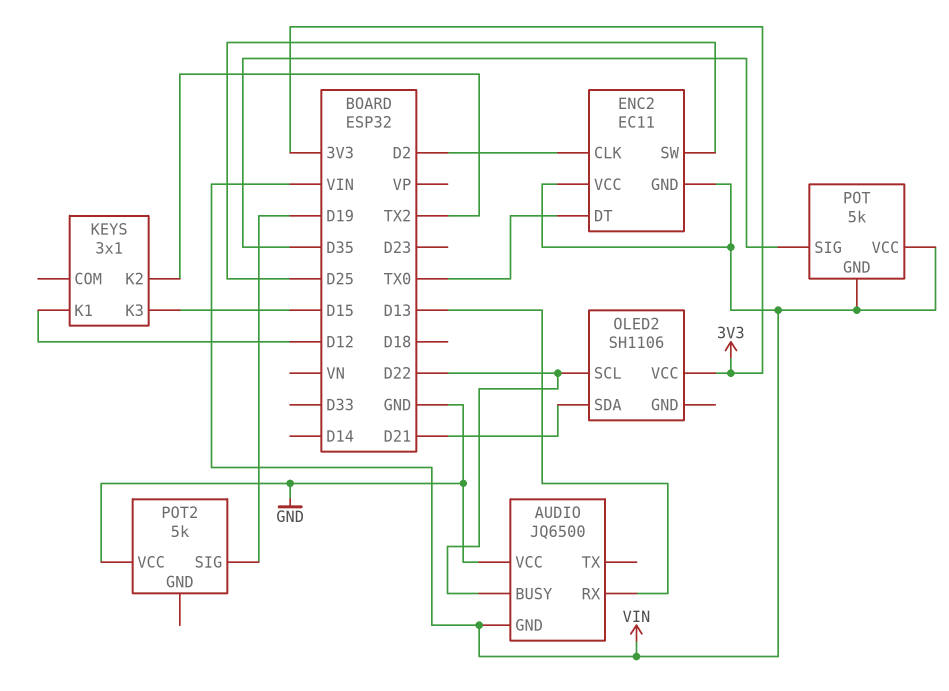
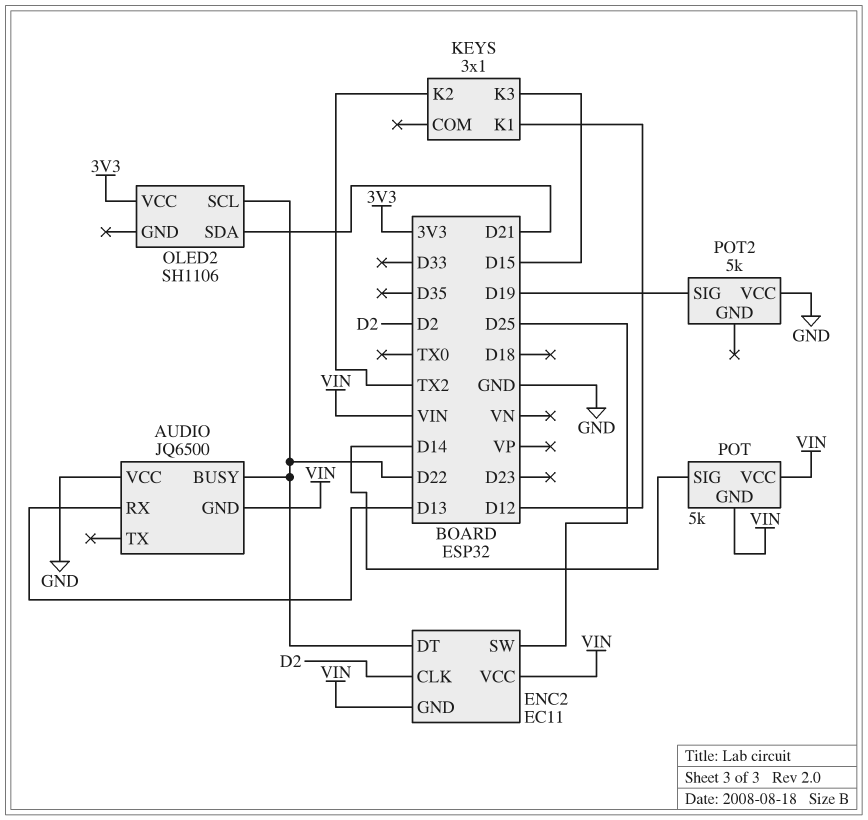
ENC2 pin DT: TX0 -> D22
POT pin SIG: D35 -> D14

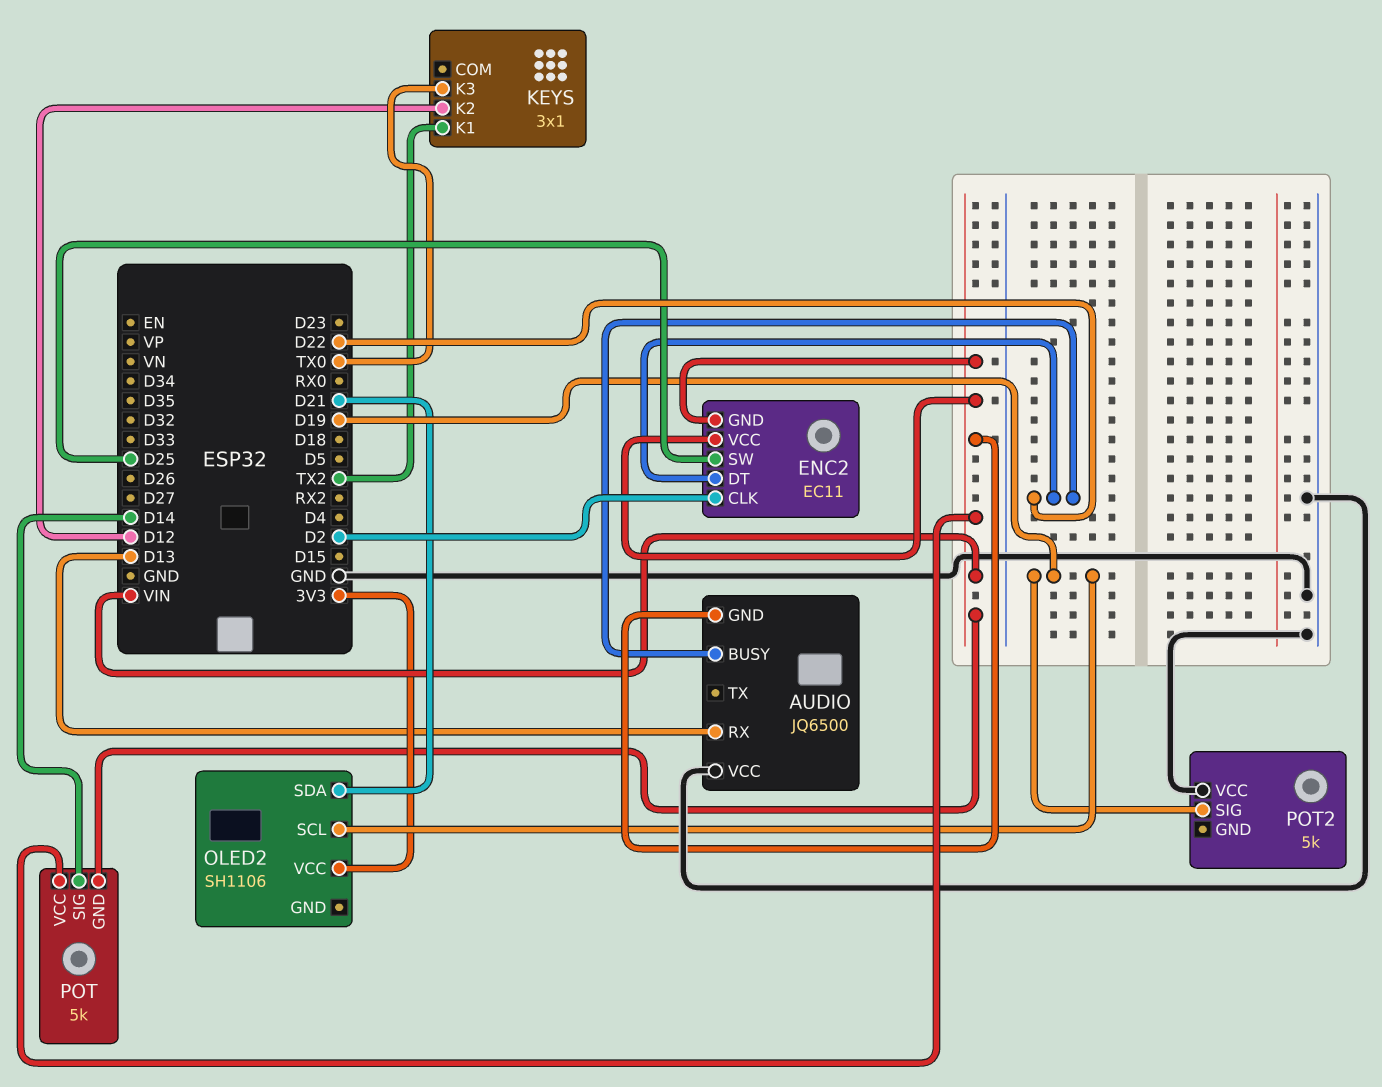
KEYS pin K1: D12 -> TX2
KEYS pin K2: TX2 -> D12
KEYS pin K3: D15 -> TX0
OLED2 pin SCL: D22 -> D19

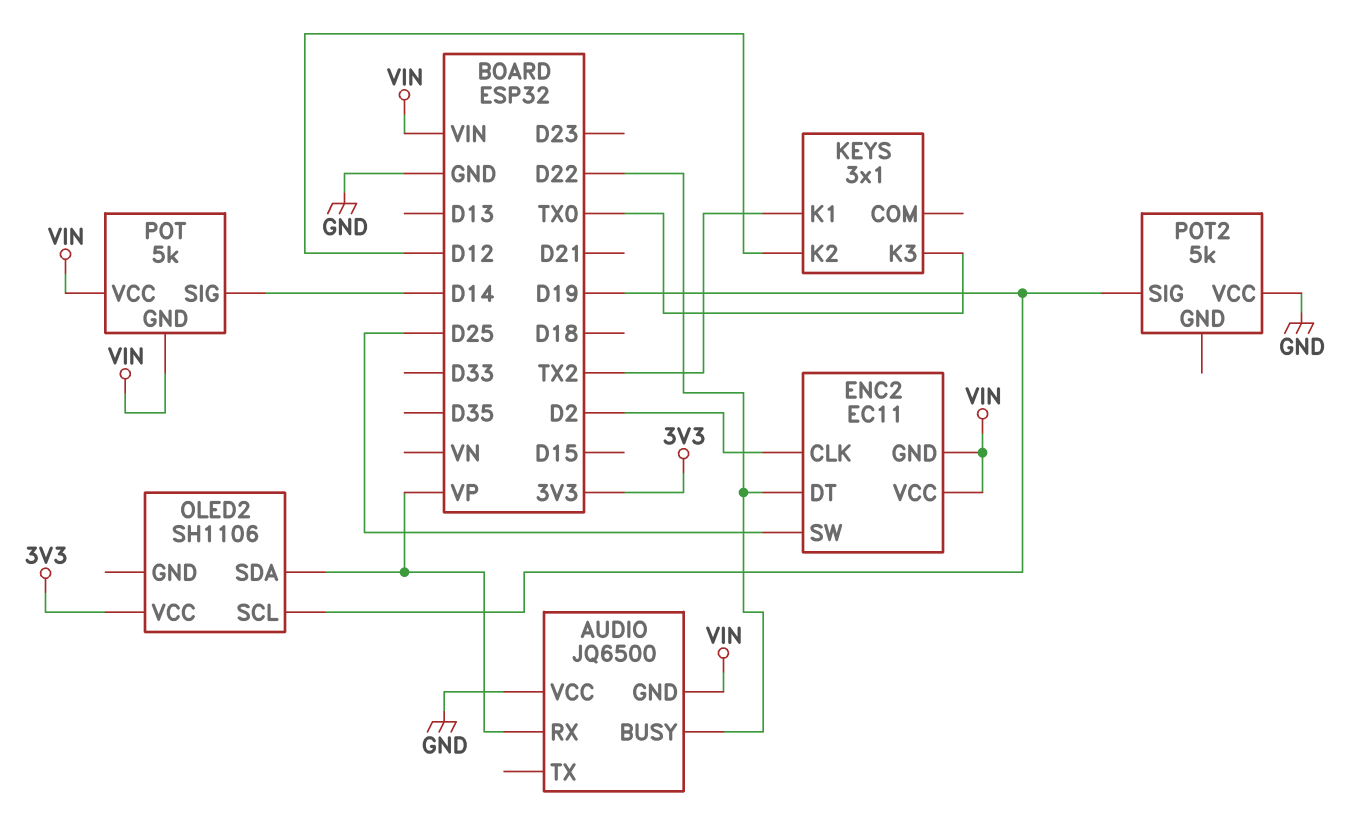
AUDIO pin RX: D13 -> VP
OLED2 pin SDA: D21 -> VP

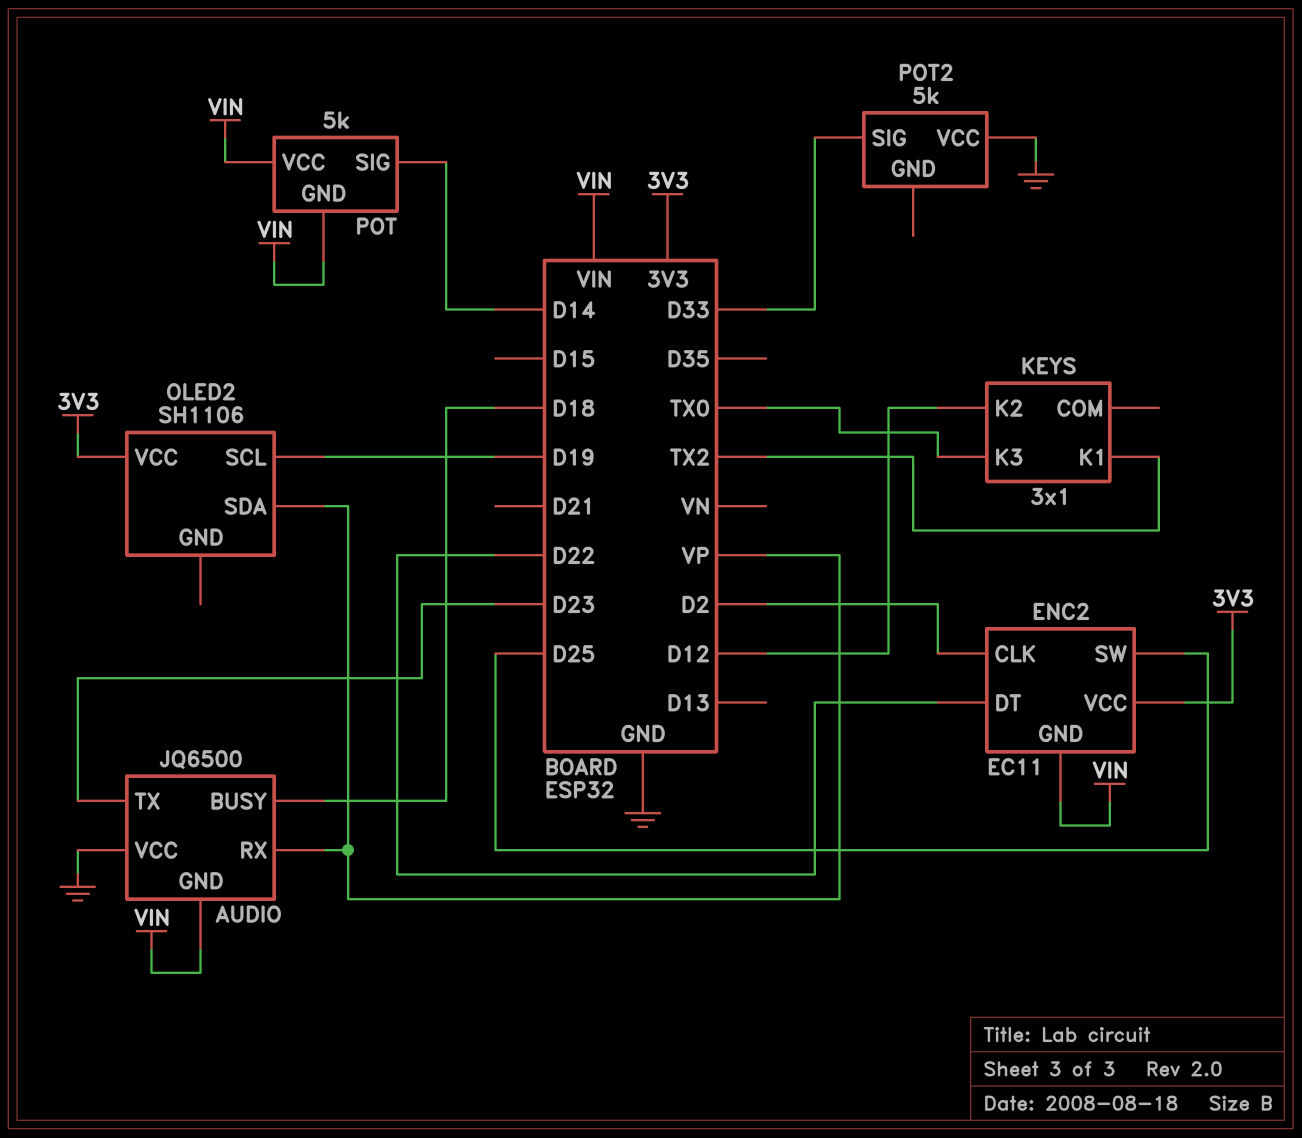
AUDIO pin BUSY: D22 -> D18
AUDIO pin TX: none -> D23
ENC2 pin VCC: VIN -> 3V3
POT2 pin SIG: D19 -> D33

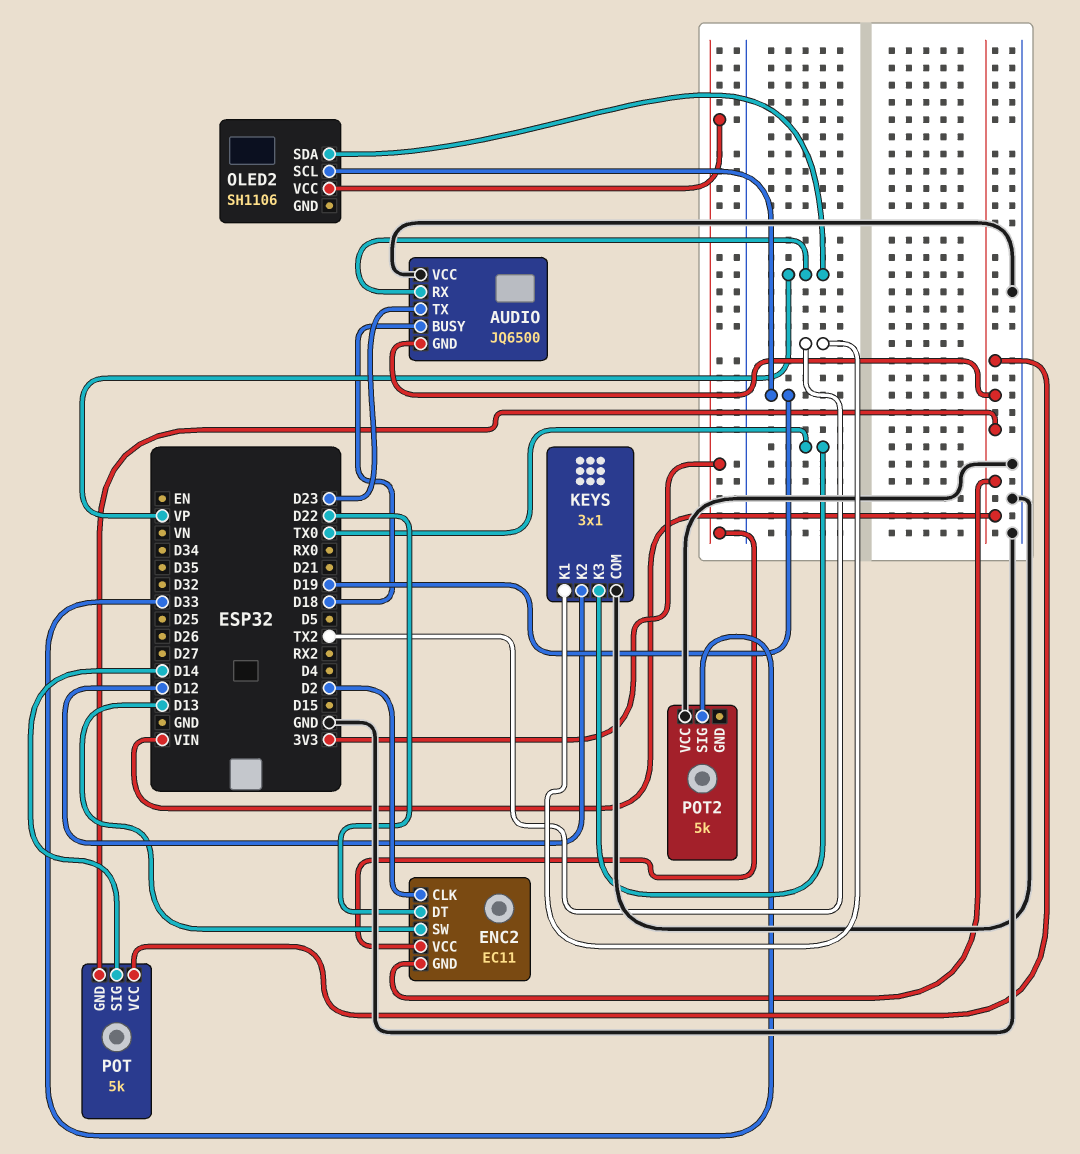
ENC2 pin SW: D25 -> D13
KEYS pin COM: none -> GND

